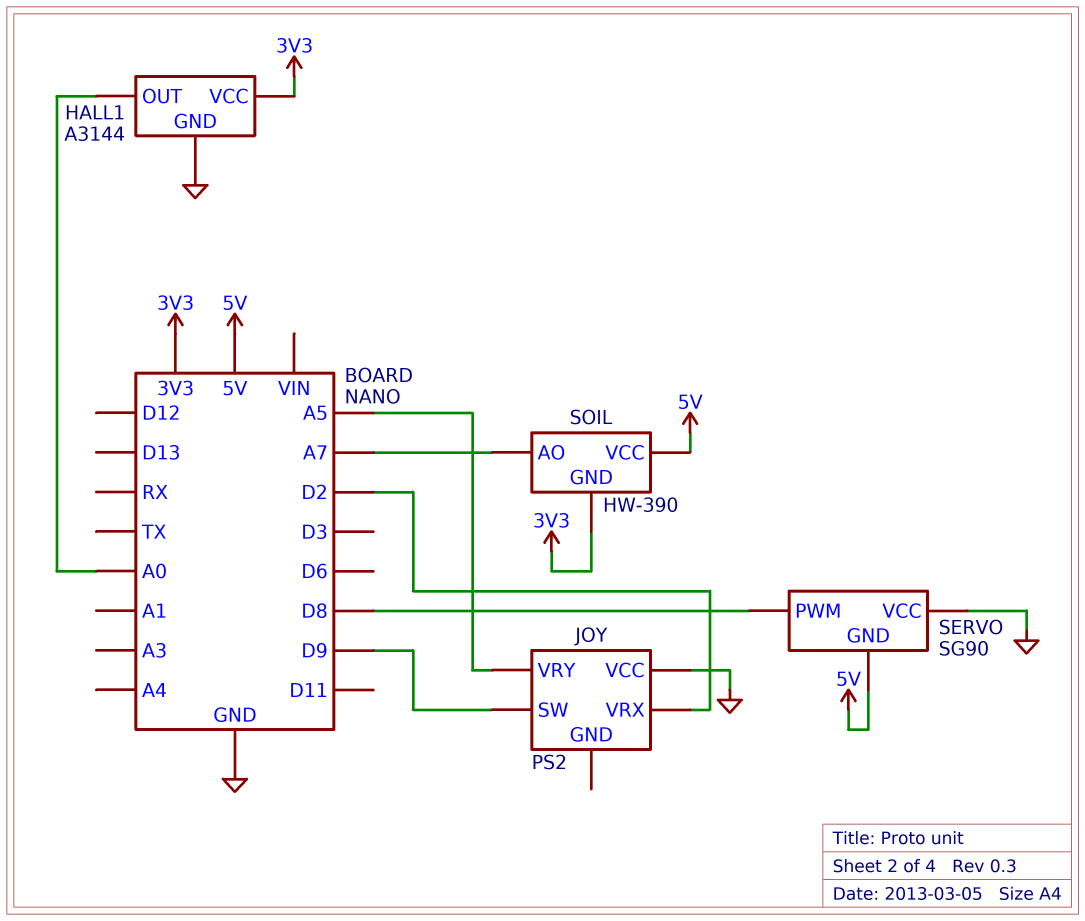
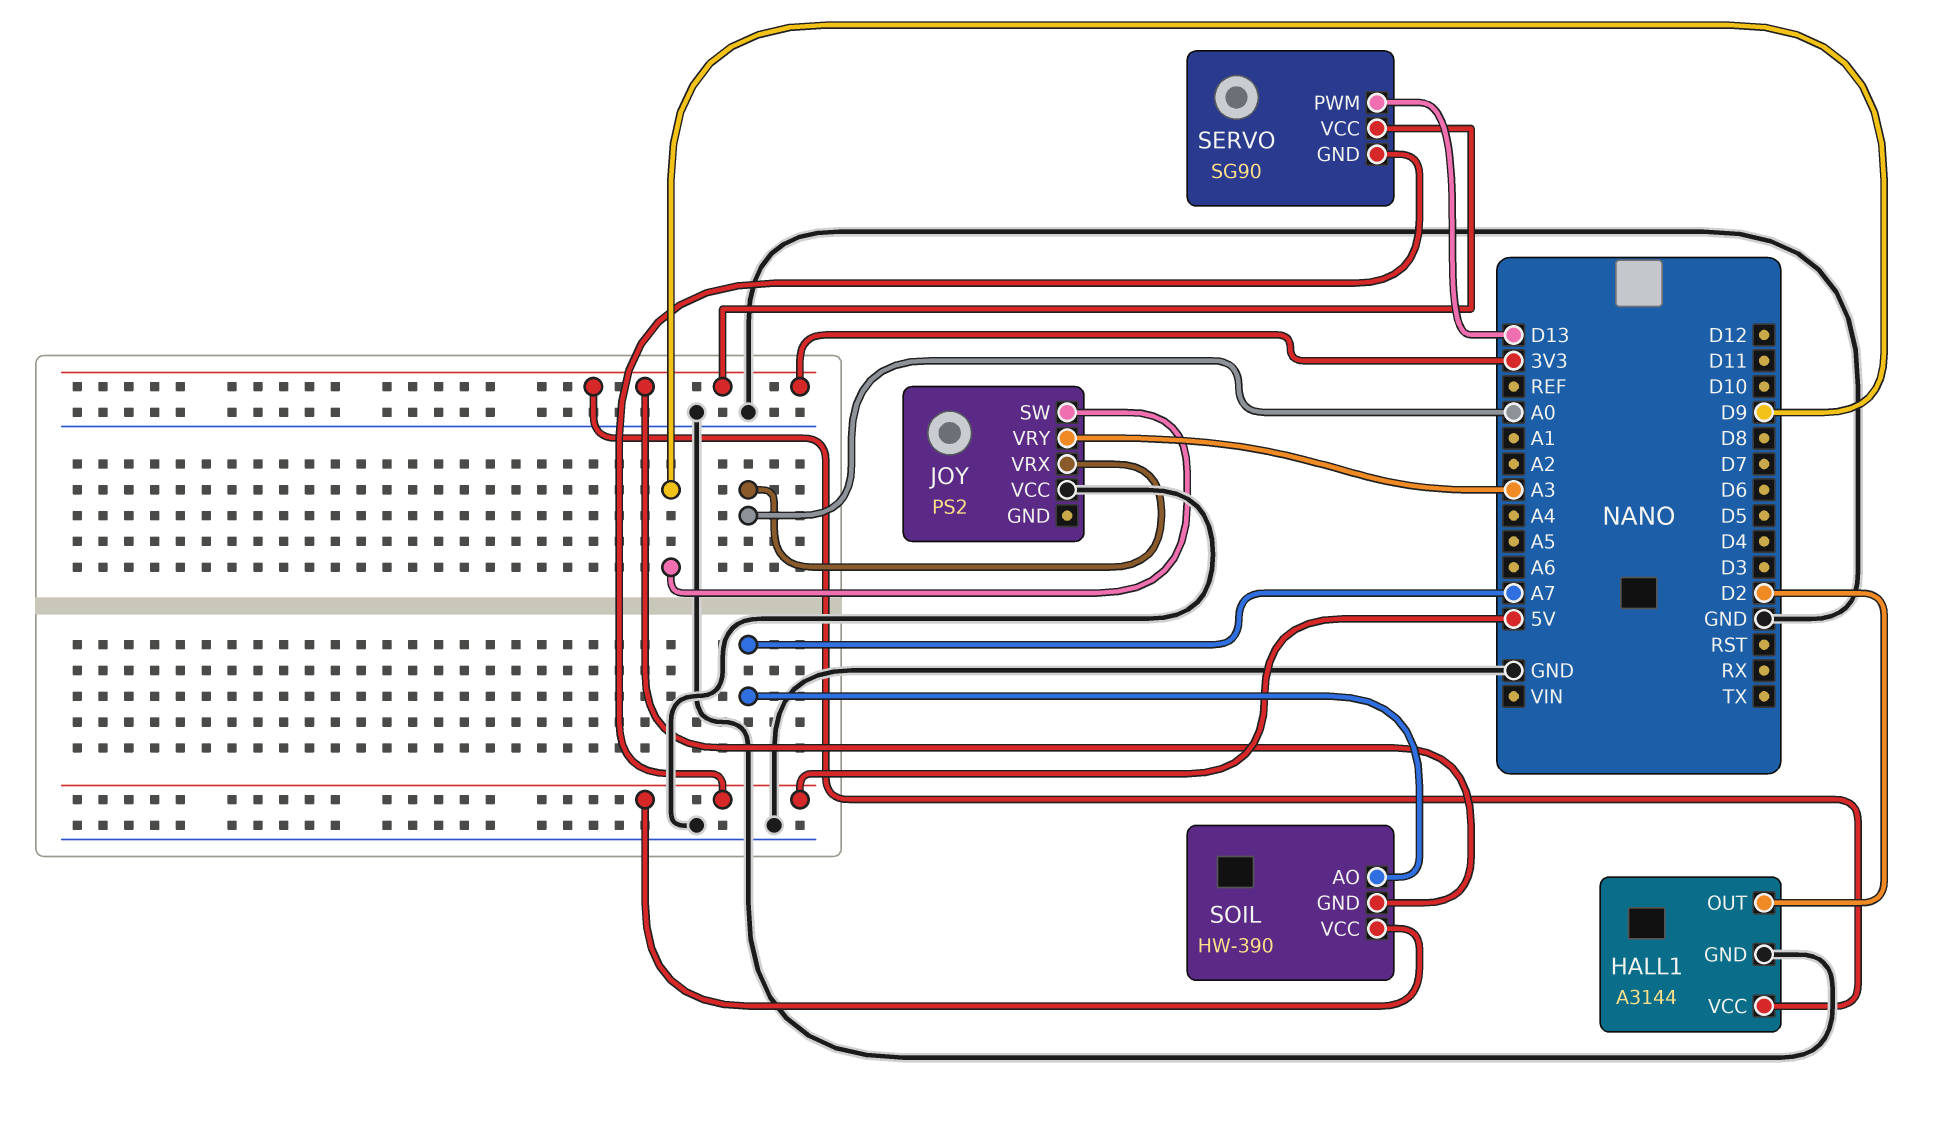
HALL1 pin OUT: A0 -> D2
JOY pin VRX: D2 -> A0
JOY pin VRY: A5 -> A3
SERVO pin PWM: D8 -> D13
SERVO pin VCC: GND -> 3V3

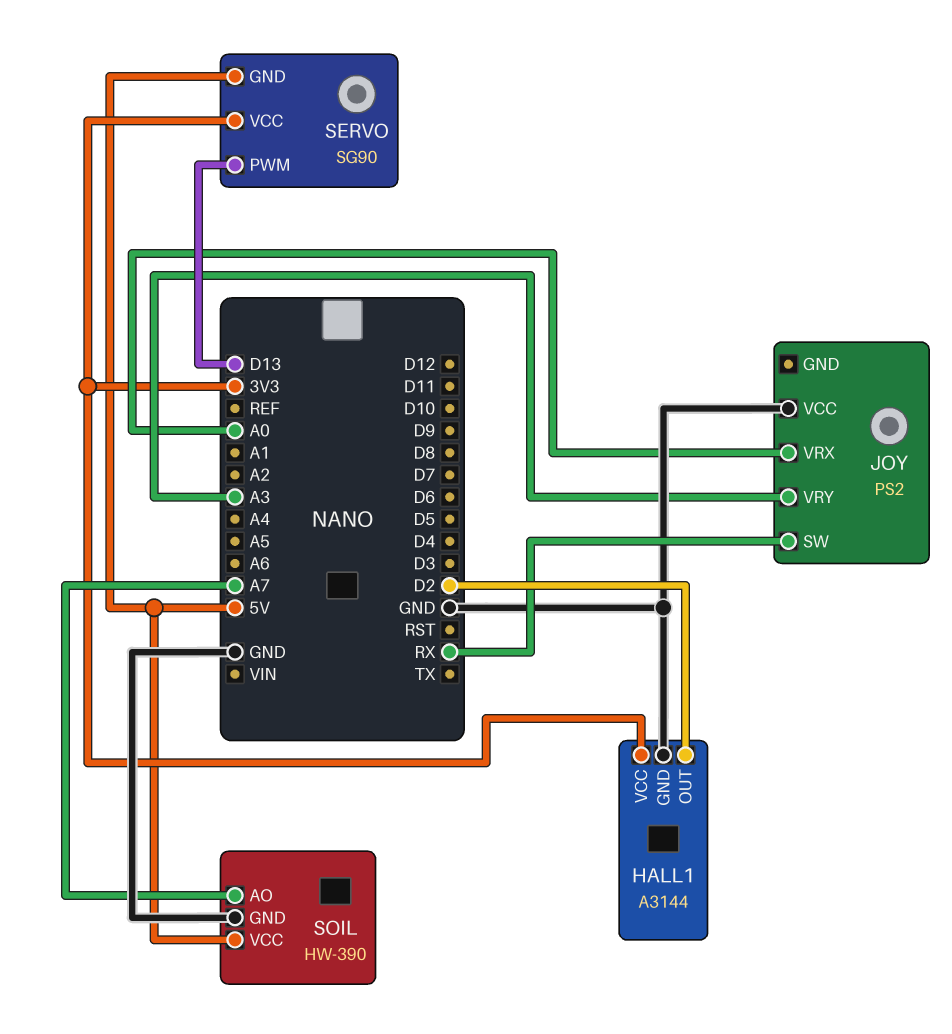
JOY pin SW: D9 -> RX
SOIL pin GND: 3V3 -> GND

